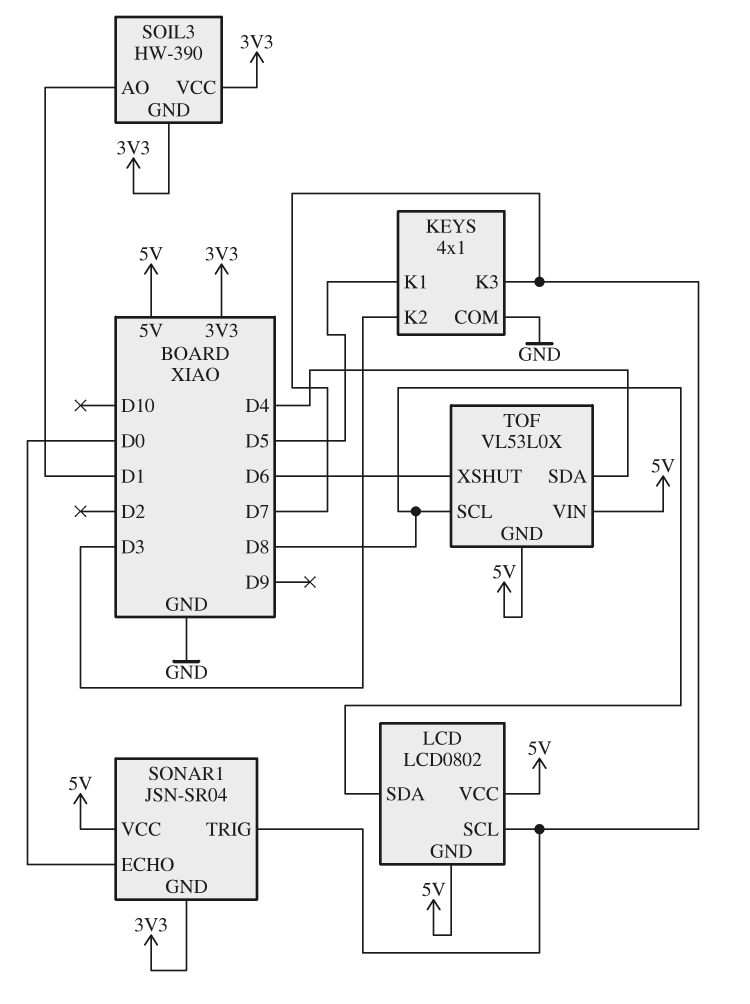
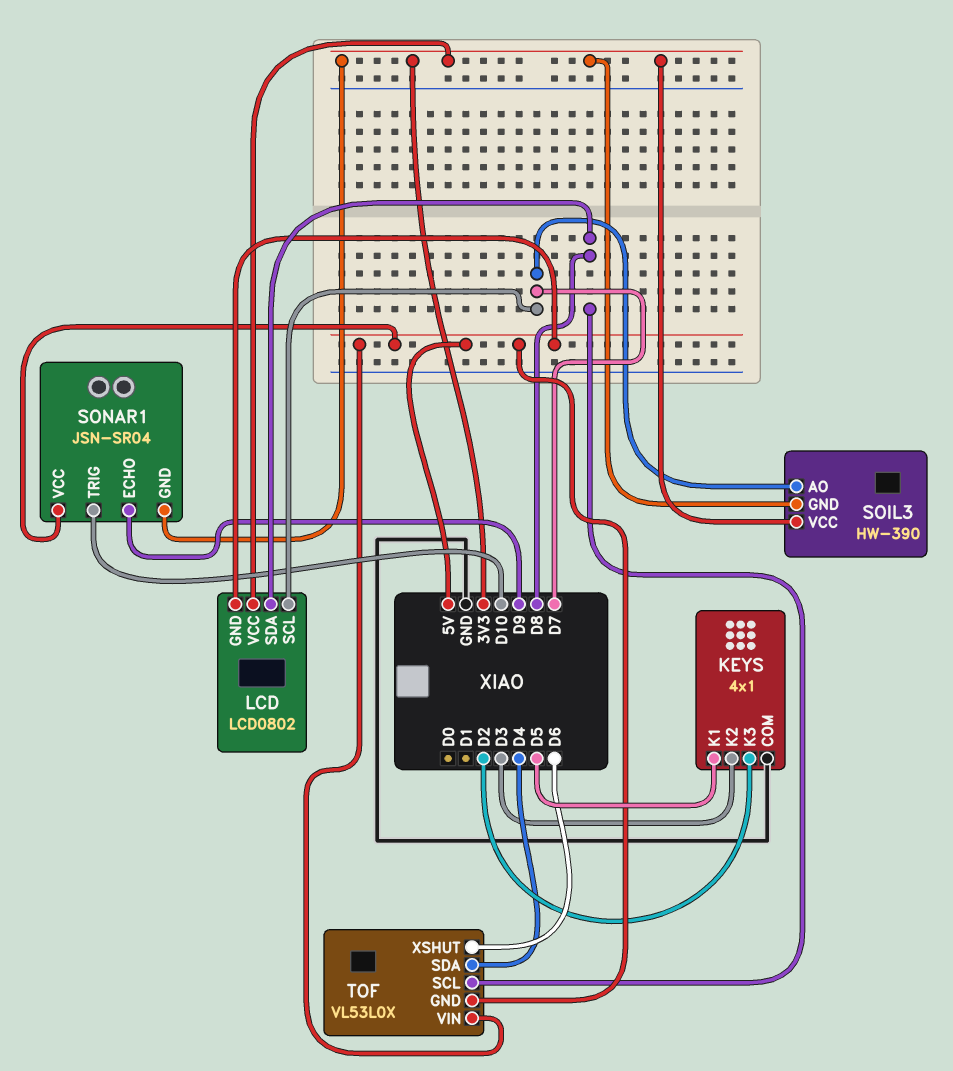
KEYS pin K3: D7 -> D2
LCD pin VCC: 5V -> 3V3
SOIL3 pin AO: D1 -> D7
SONAR1 pin ECHO: D0 -> D9
SONAR1 pin TRIG: D7 -> D10

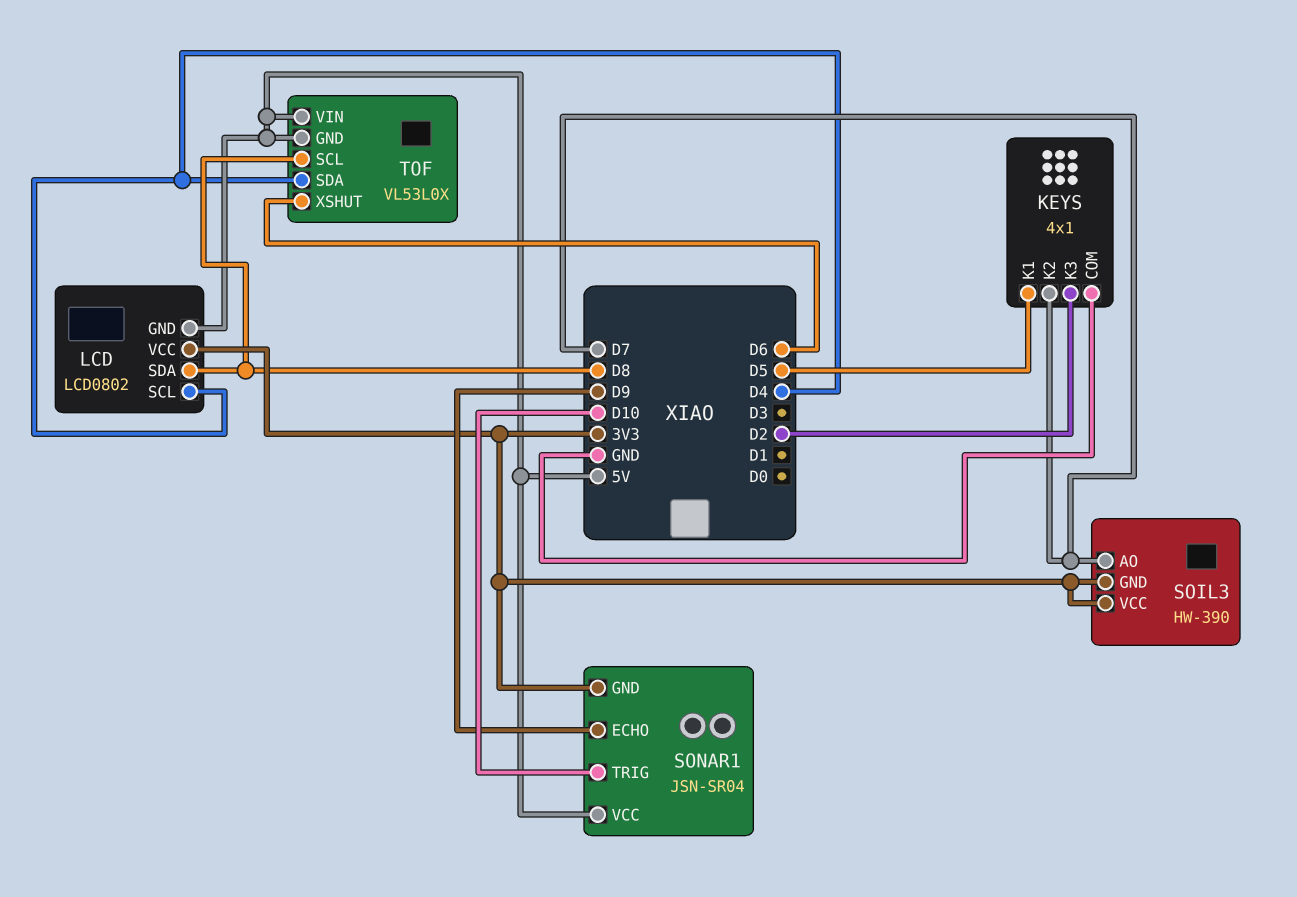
KEYS pin K2: D3 -> D7
LCD pin SCL: D7 -> D4

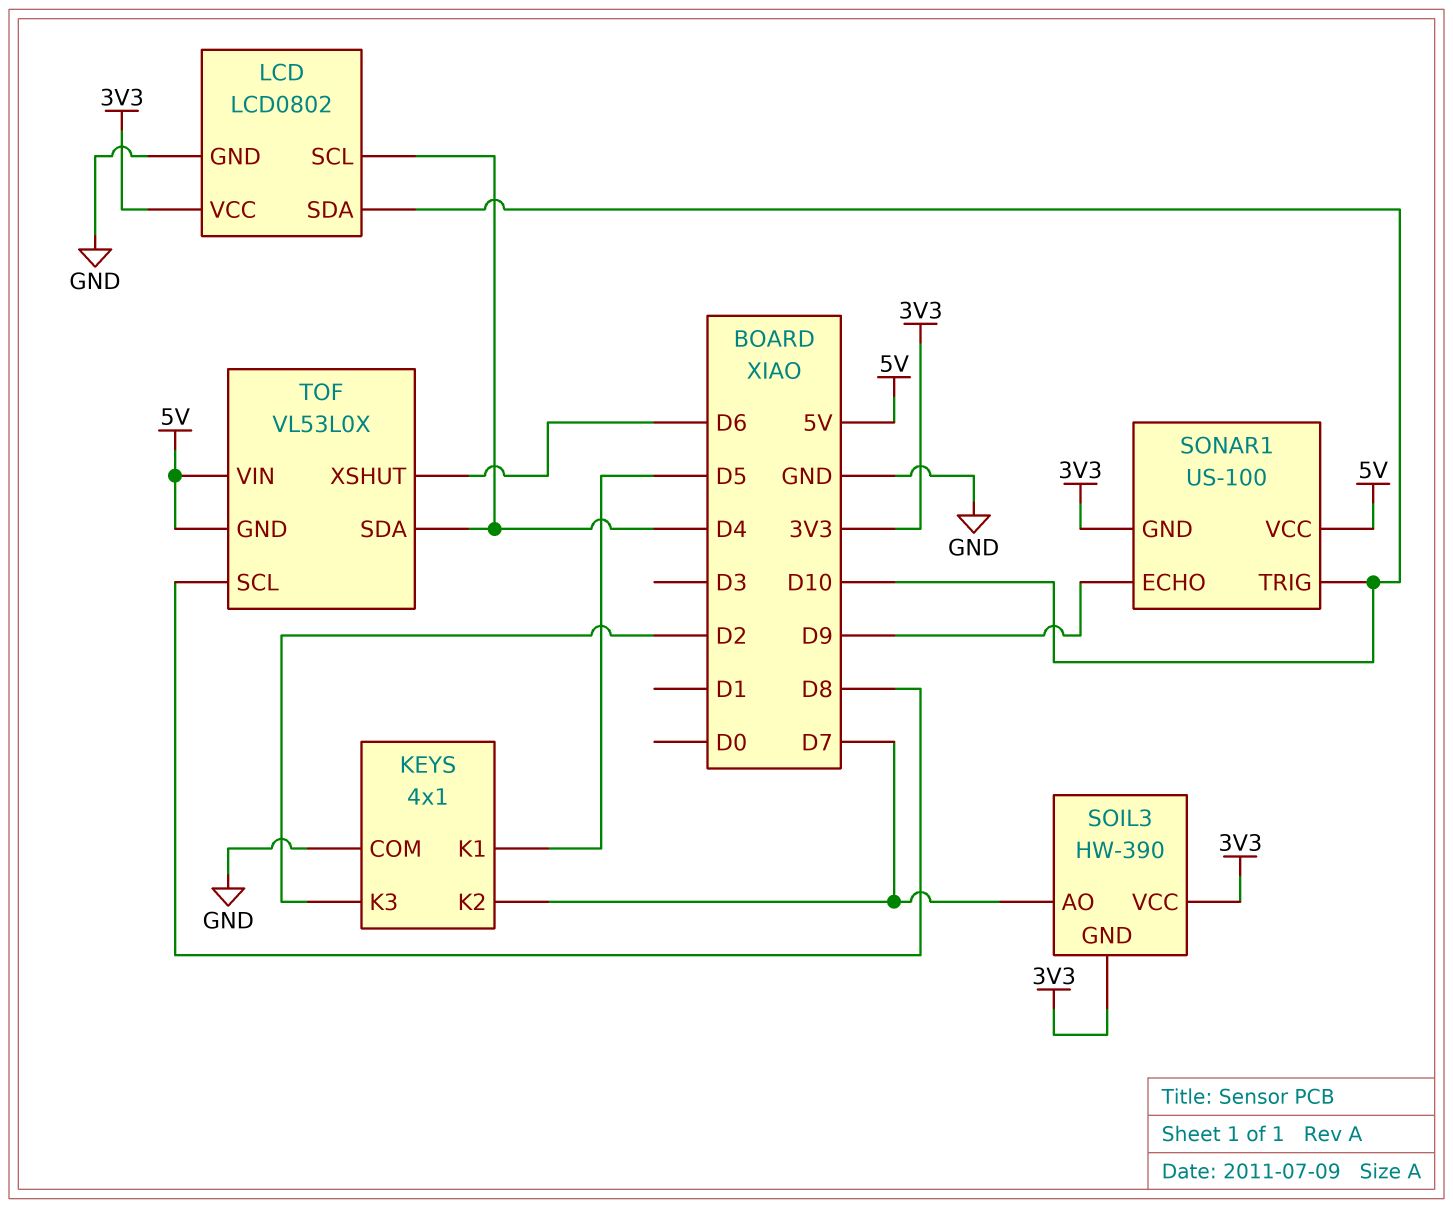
LCD pin GND: 5V -> GND
LCD pin SDA: D8 -> D10
SONAR1: JSN-SR04 -> US-100

